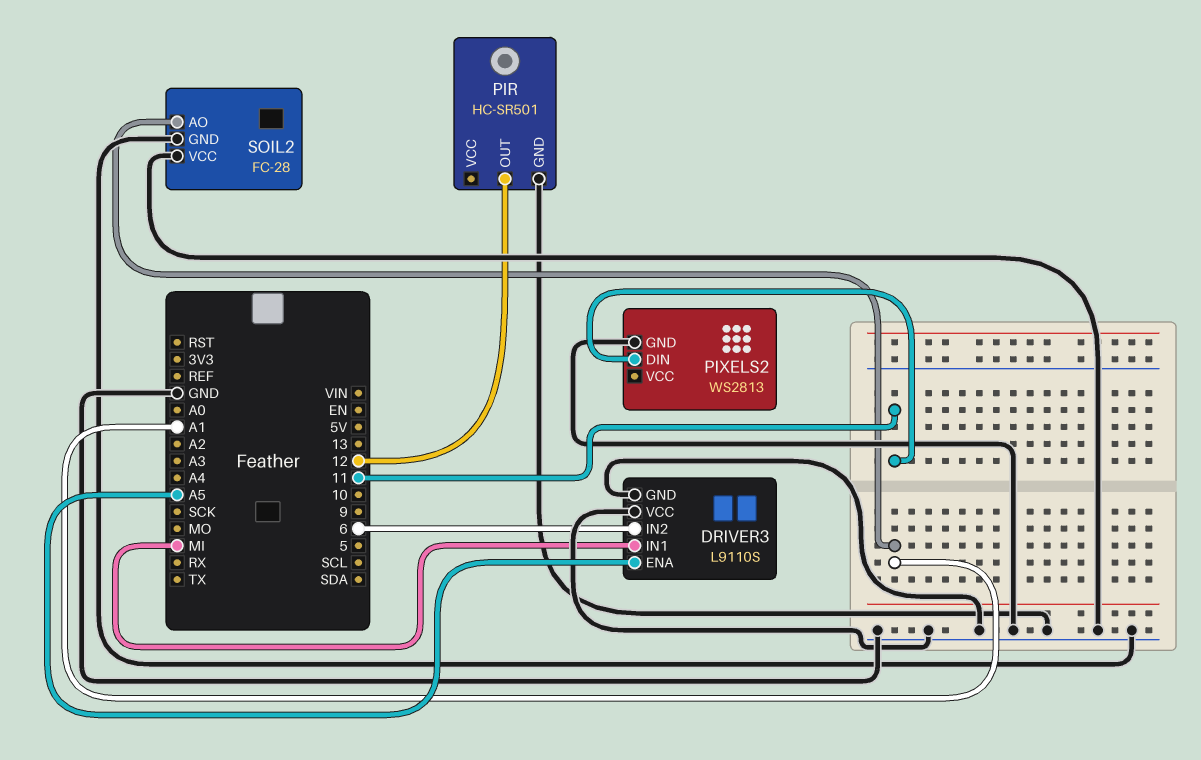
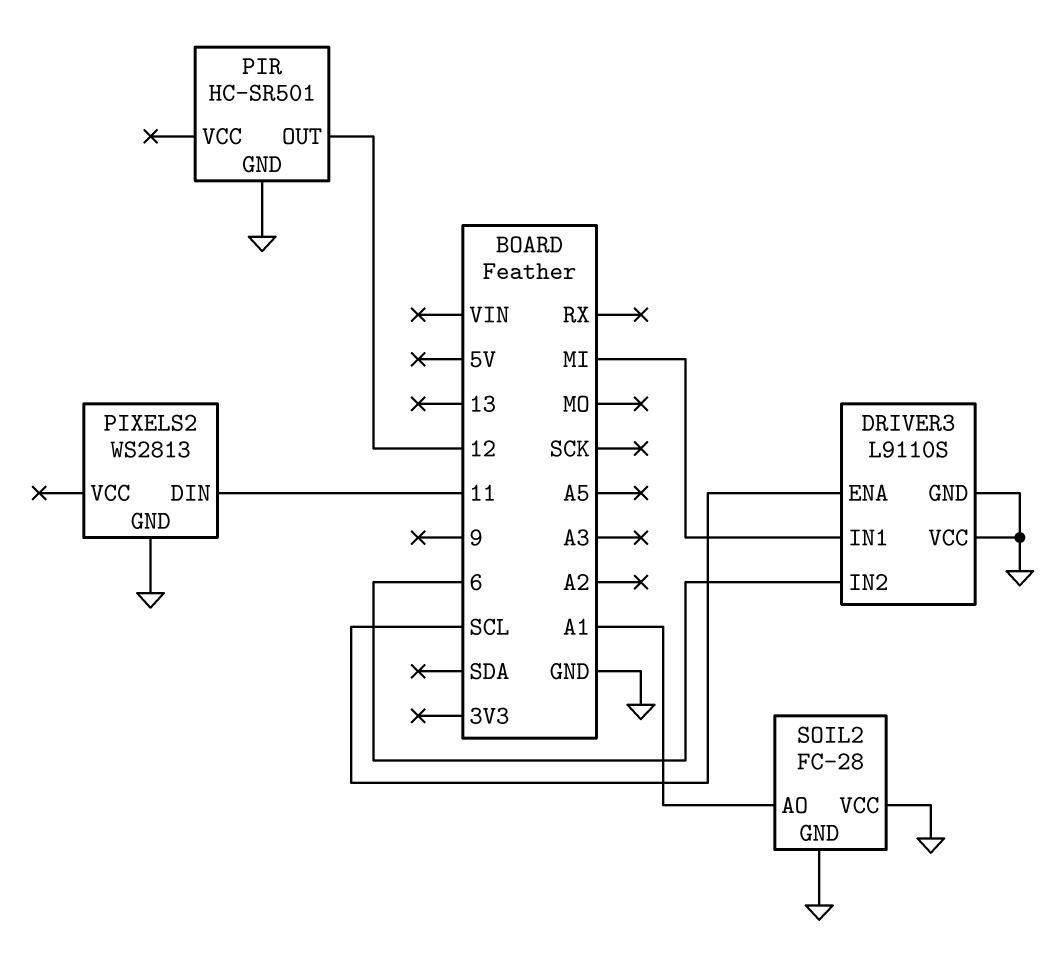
DRIVER3 pin ENA: A5 -> SCL

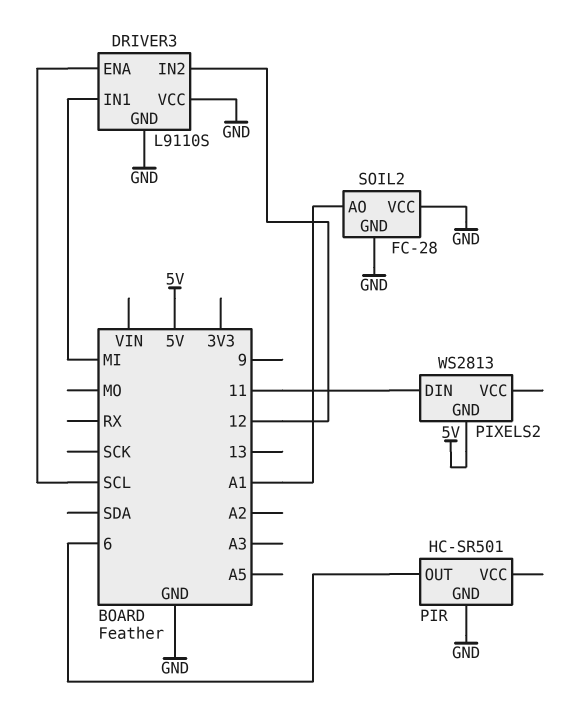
DRIVER3 pin IN2: 6 -> 12
PIR pin OUT: 12 -> 6
PIXELS2 pin GND: GND -> 5V

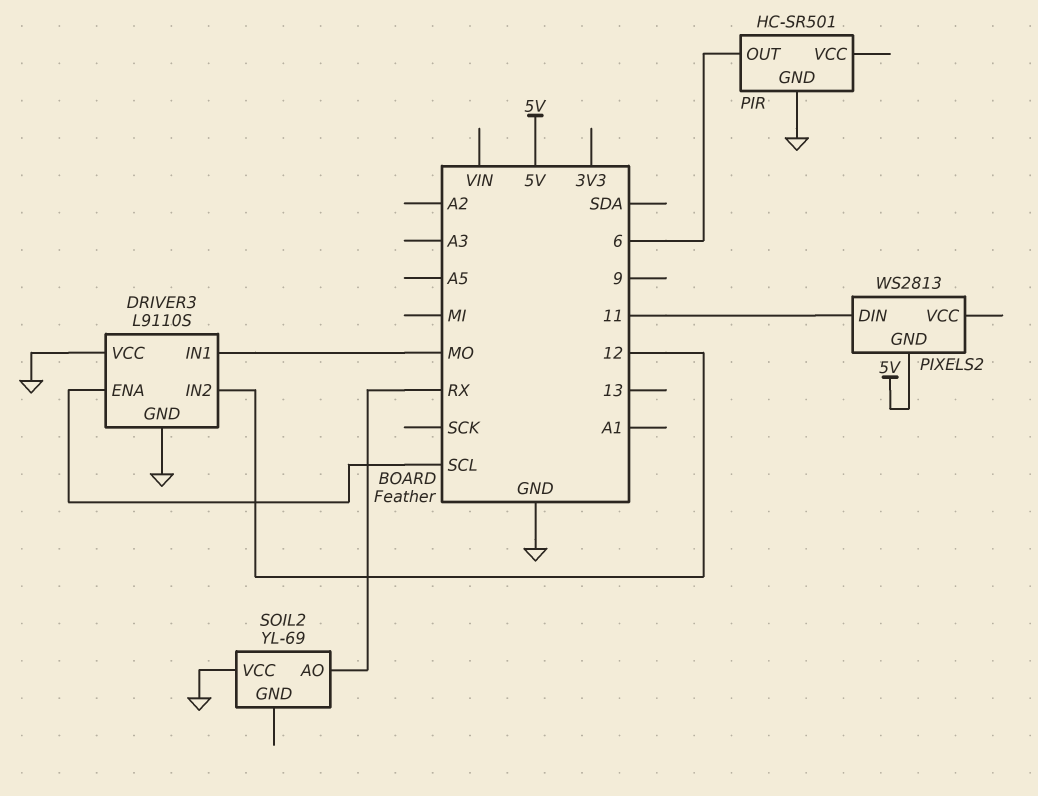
DRIVER3 pin IN1: MI -> MO
SOIL2: FC-28 -> YL-69
SOIL2 pin AO: A1 -> RX
SOIL2 pin GND: GND -> none

